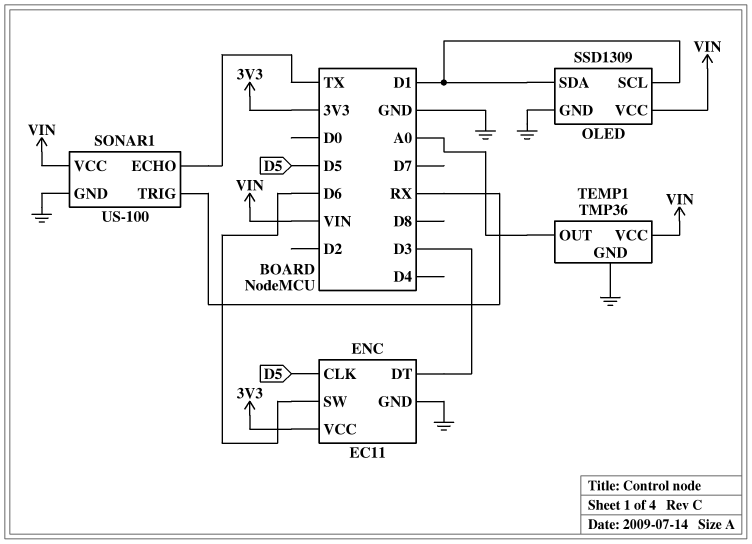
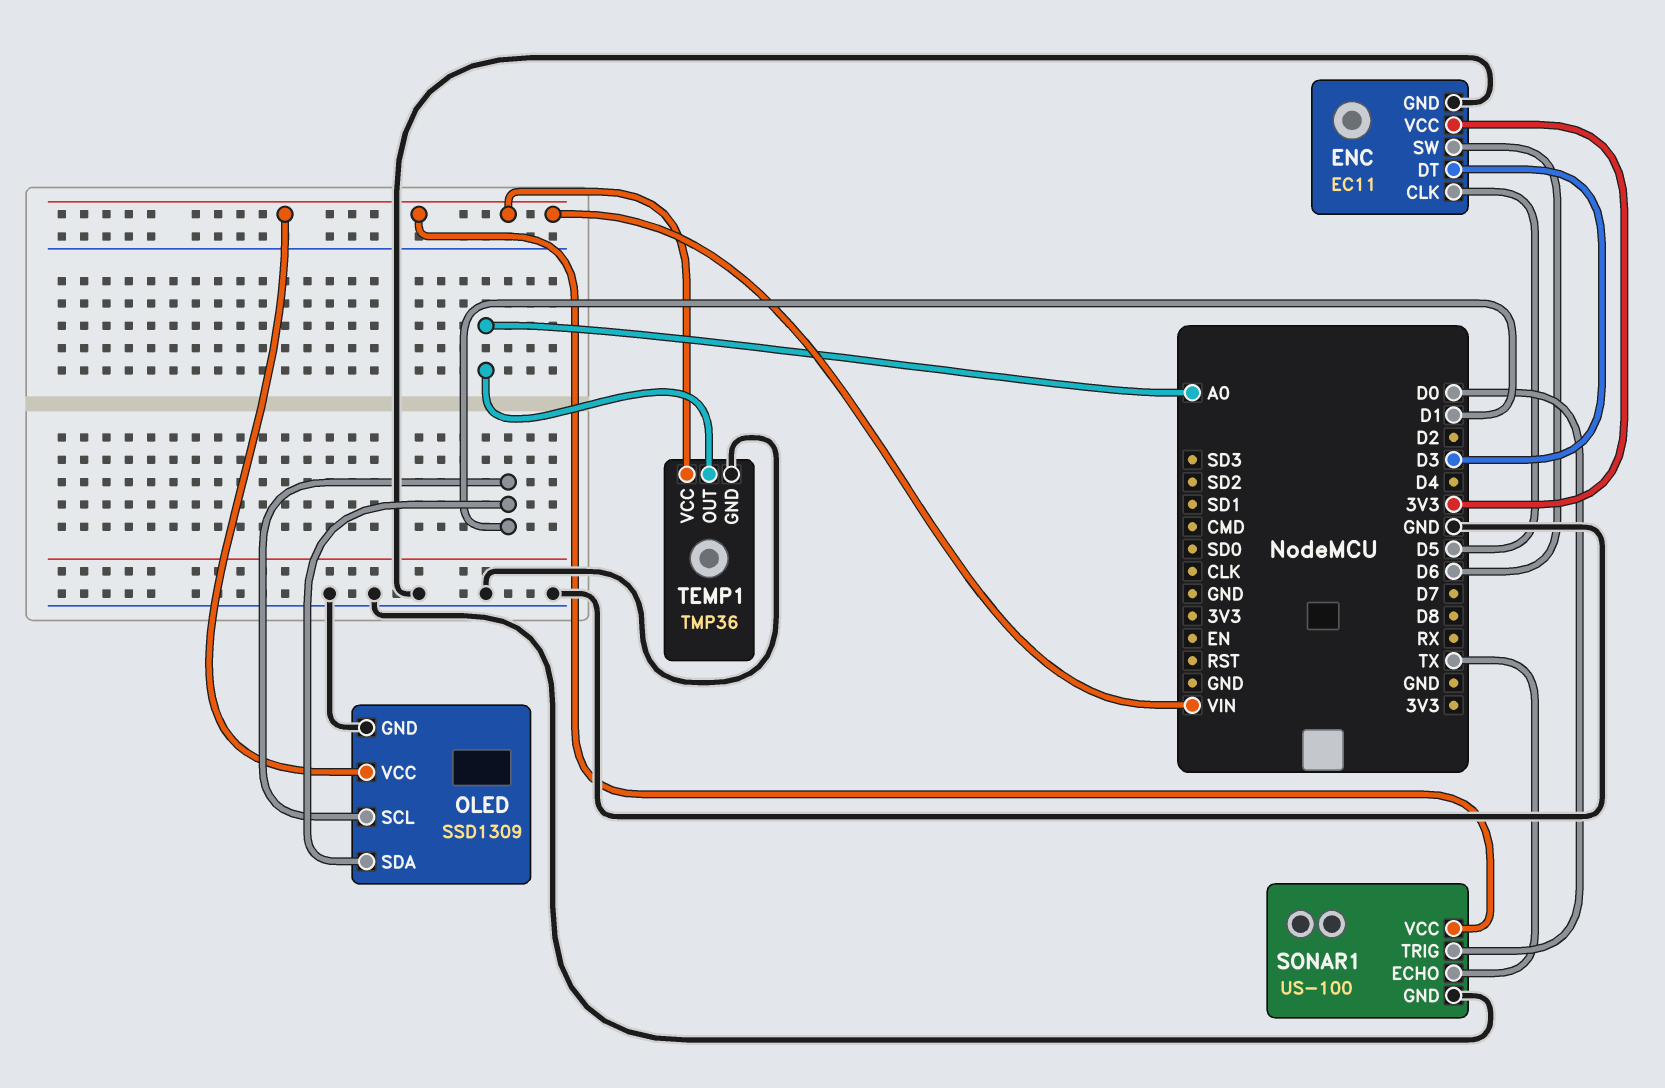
SONAR1 pin TRIG: RX -> D0

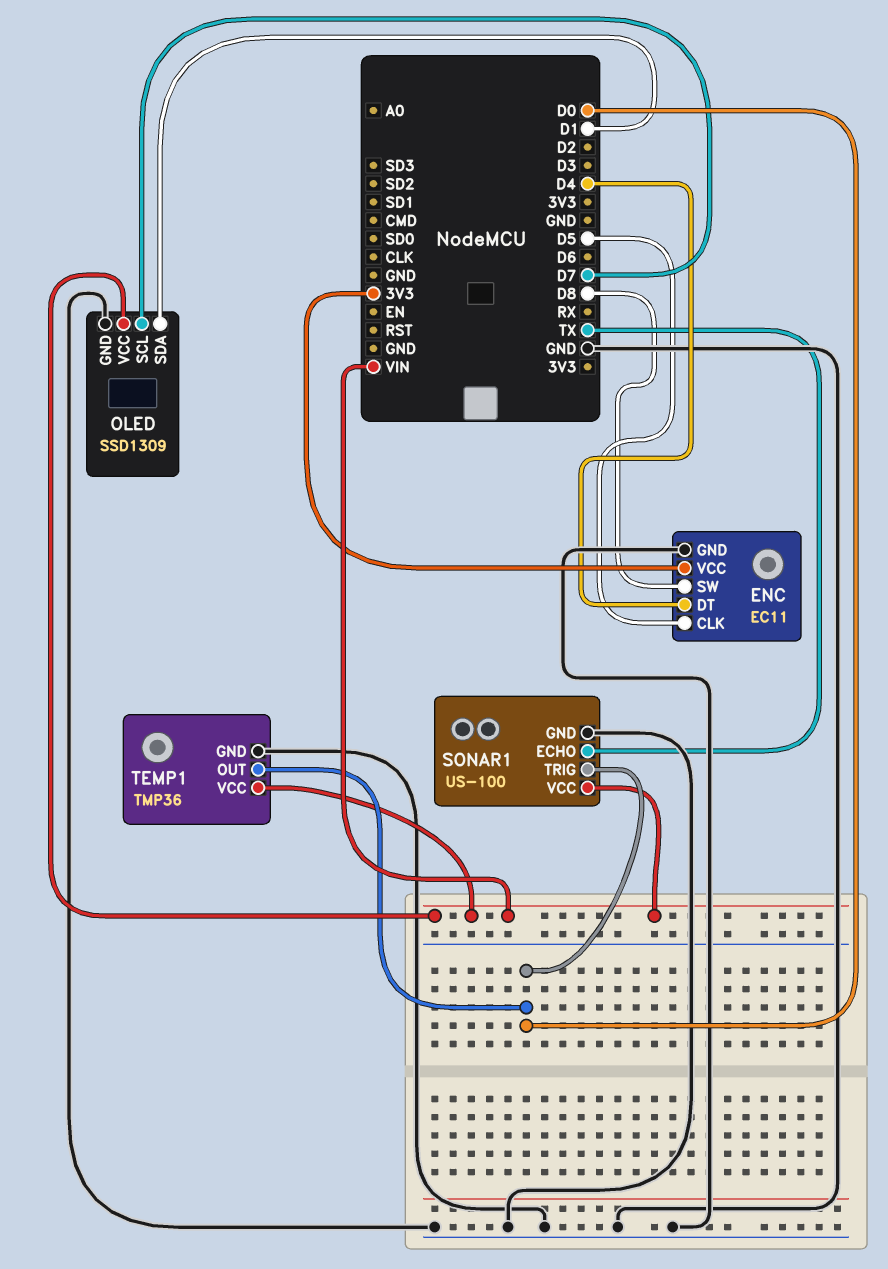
ENC pin DT: D3 -> D4
ENC pin SW: D6 -> D8
OLED pin SCL: D1 -> D7
TEMP1 pin OUT: A0 -> D0

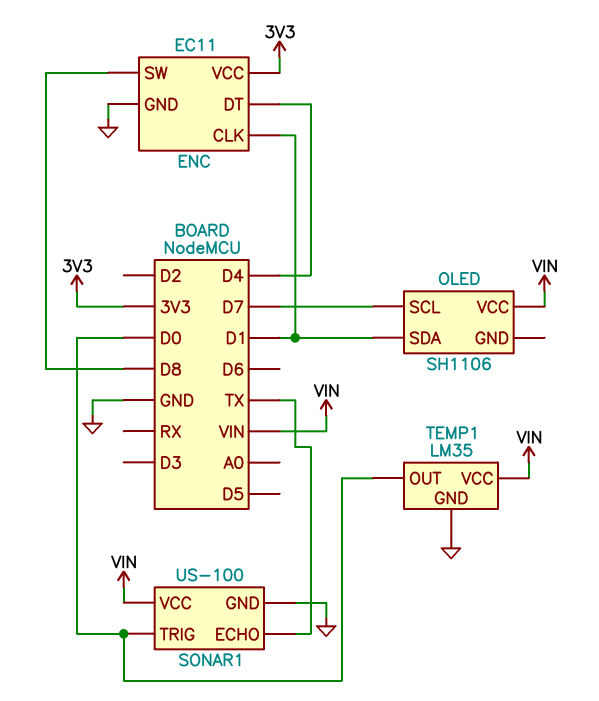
ENC pin CLK: D5 -> D1
OLED: SSD1309 -> SH1106
OLED pin GND: GND -> none
TEMP1: TMP36 -> LM35

